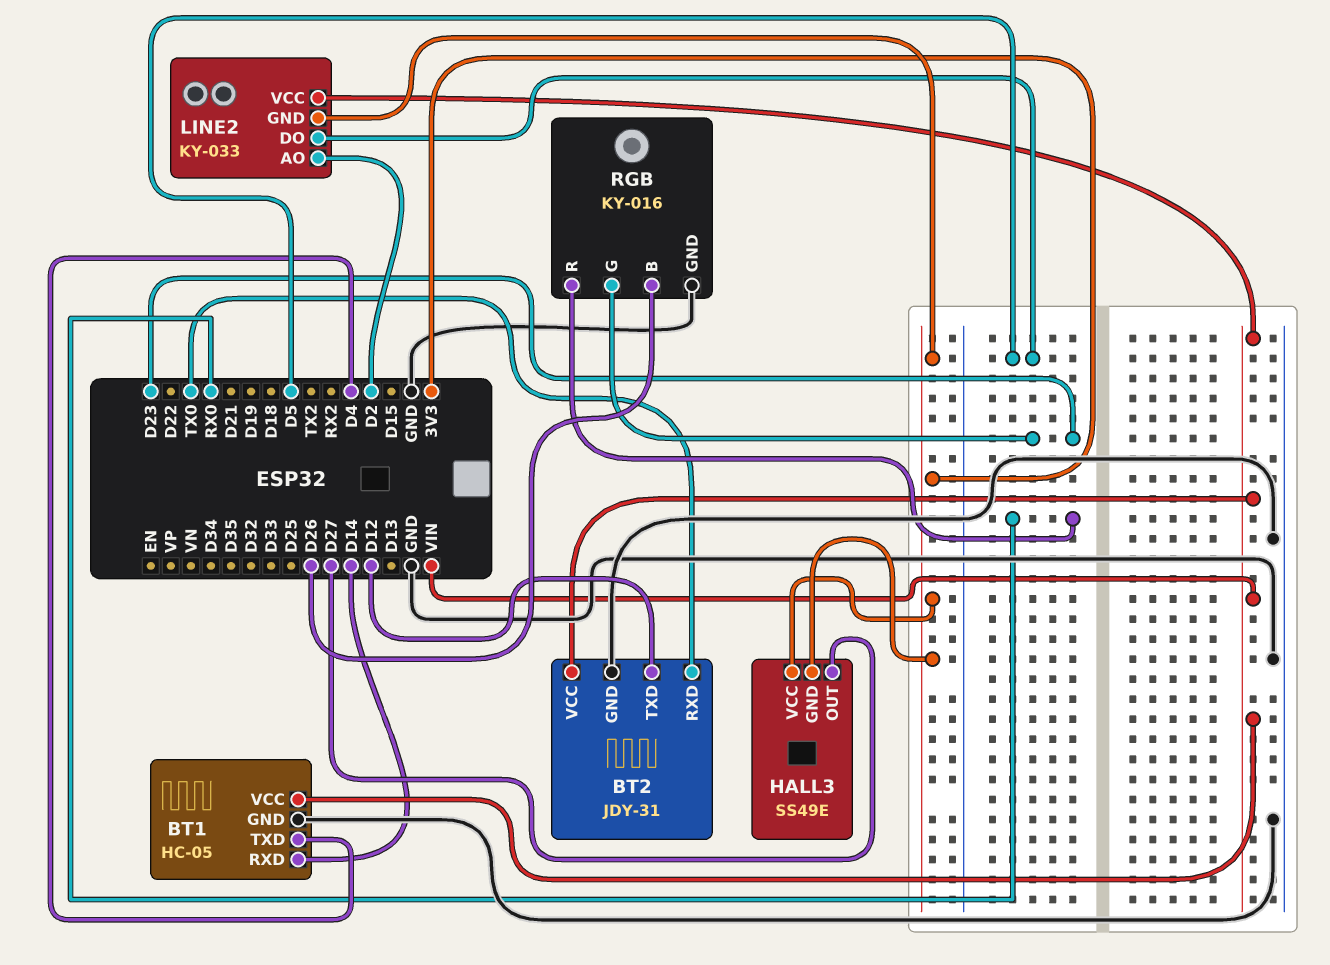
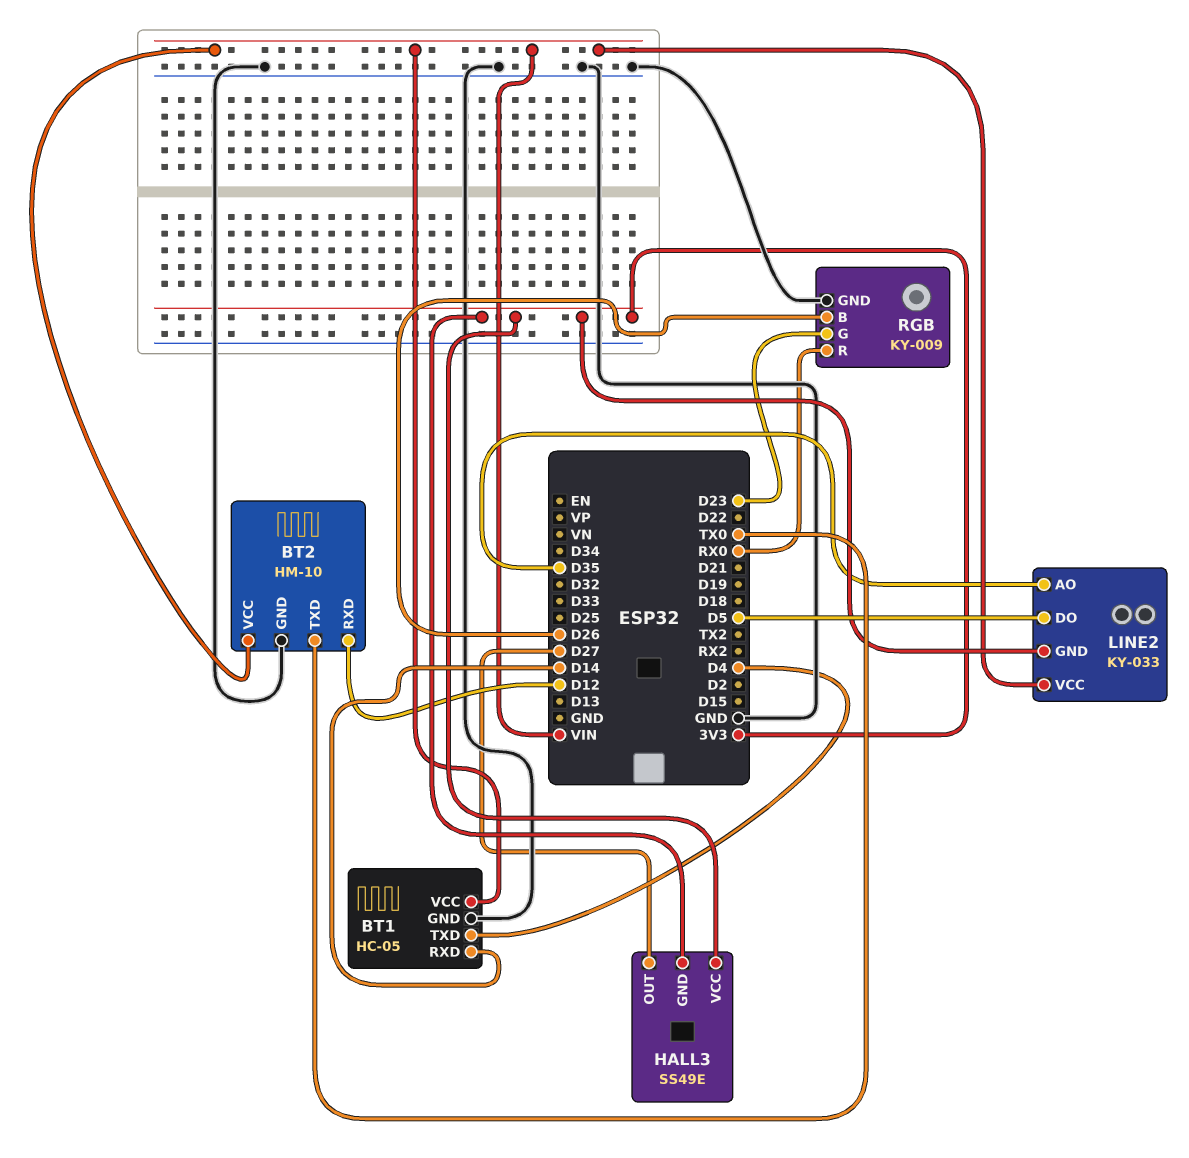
BT2: JDY-31 -> HM-10
BT2 pin RXD: TX0 -> D12
BT2 pin TXD: D12 -> TX0
LINE2 pin AO: D2 -> D35
RGB: KY-016 -> KY-009

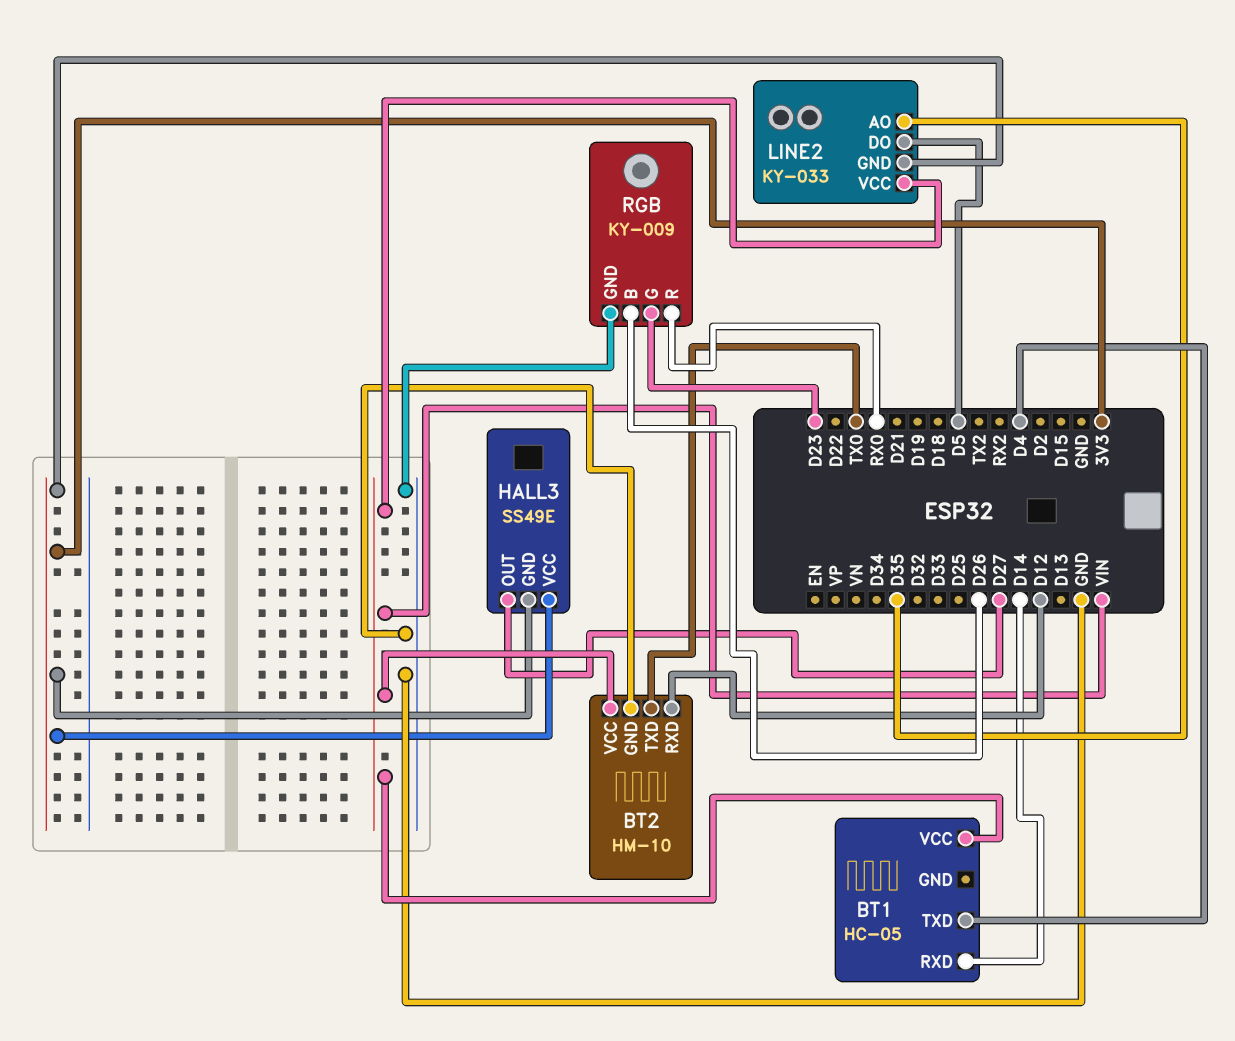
BT1 pin GND: GND -> none

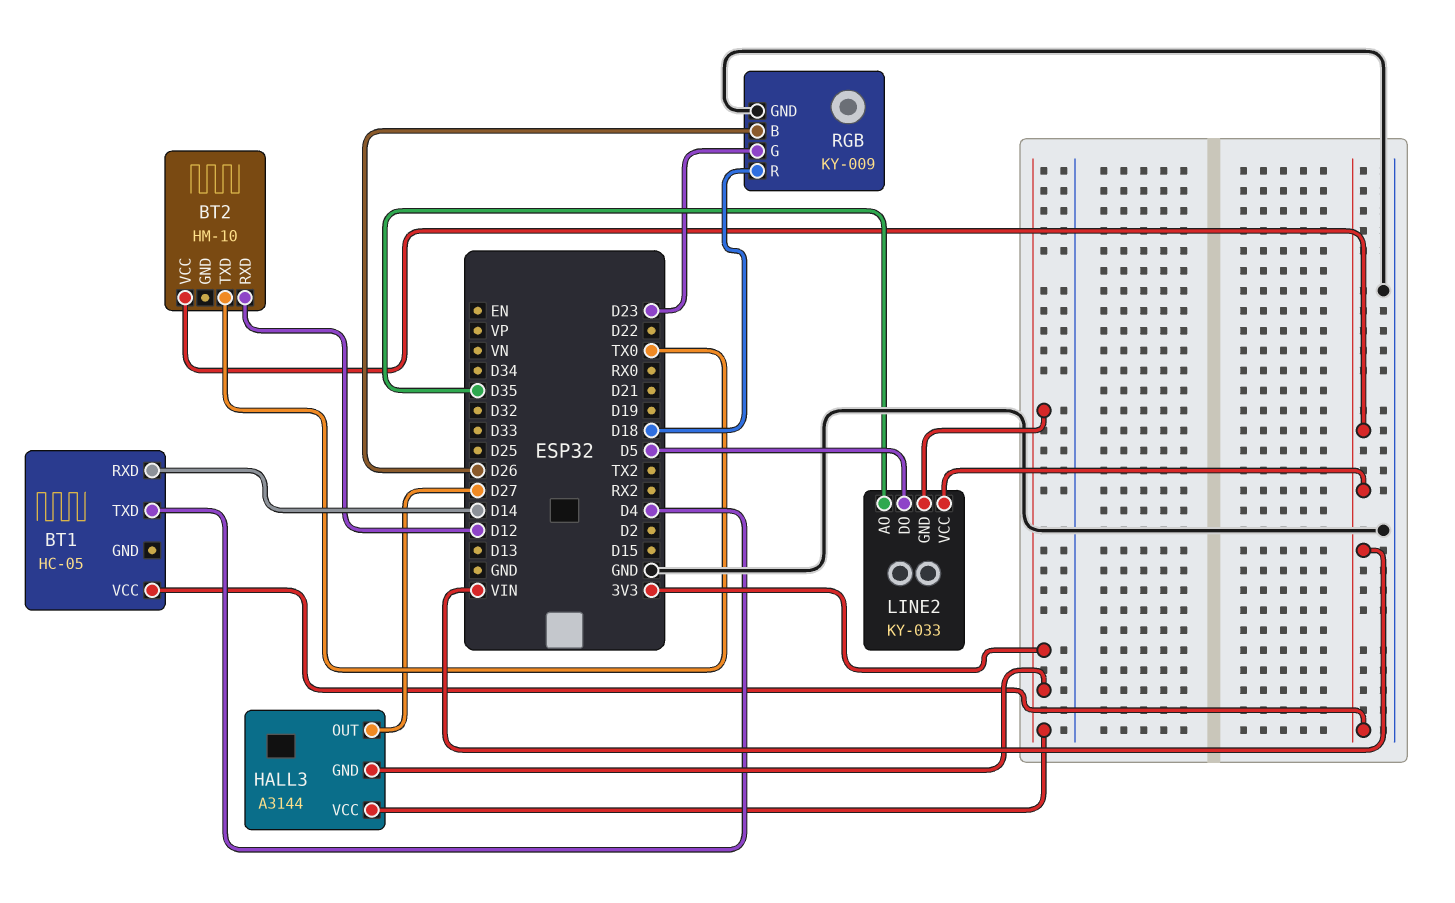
BT2 pin GND: GND -> none
HALL3: SS49E -> A3144
RGB pin R: RX0 -> D18

